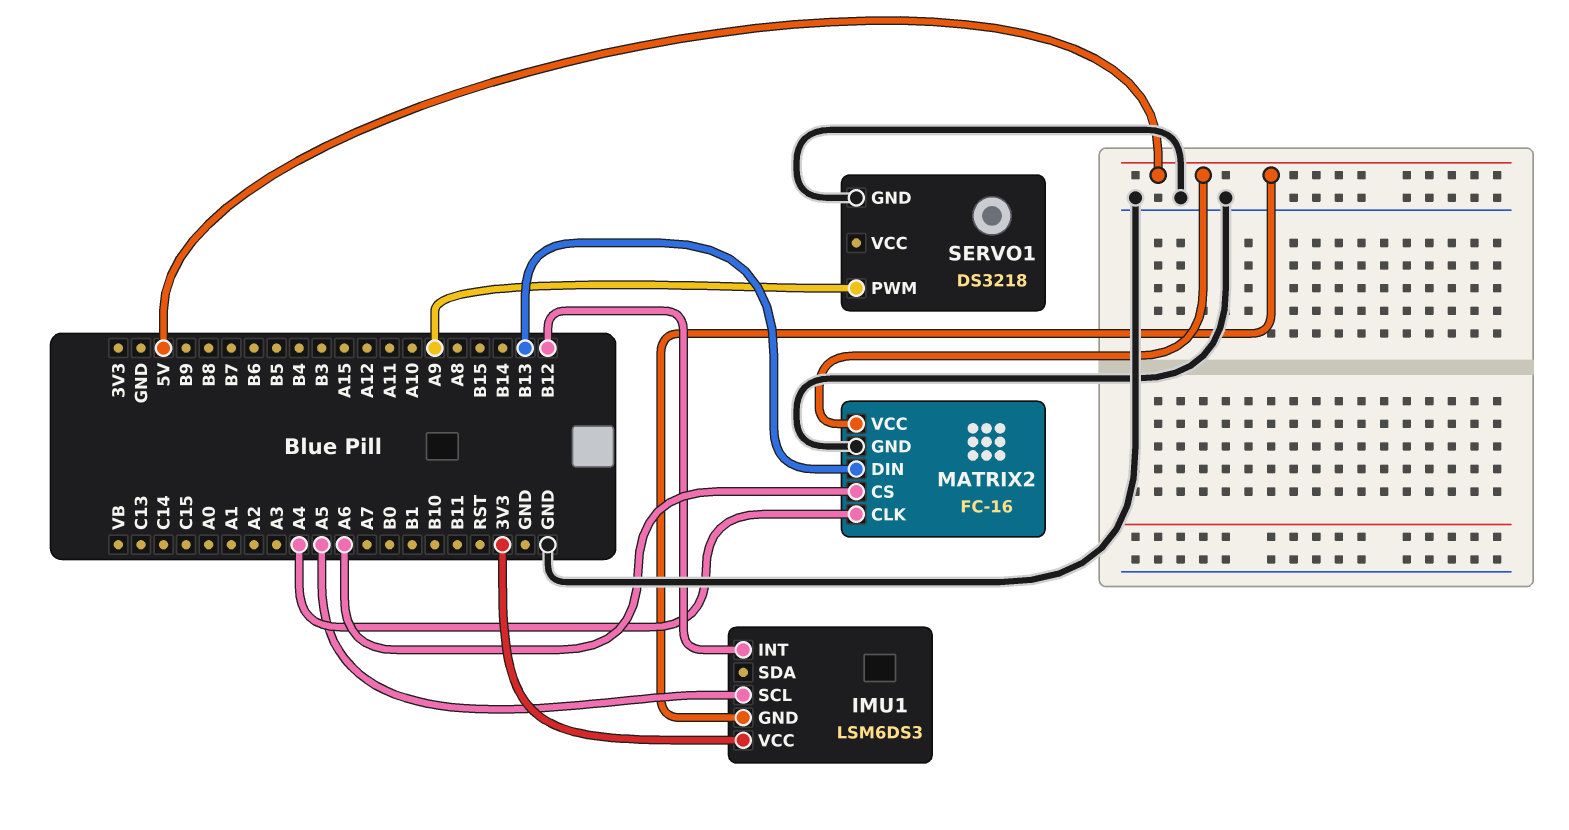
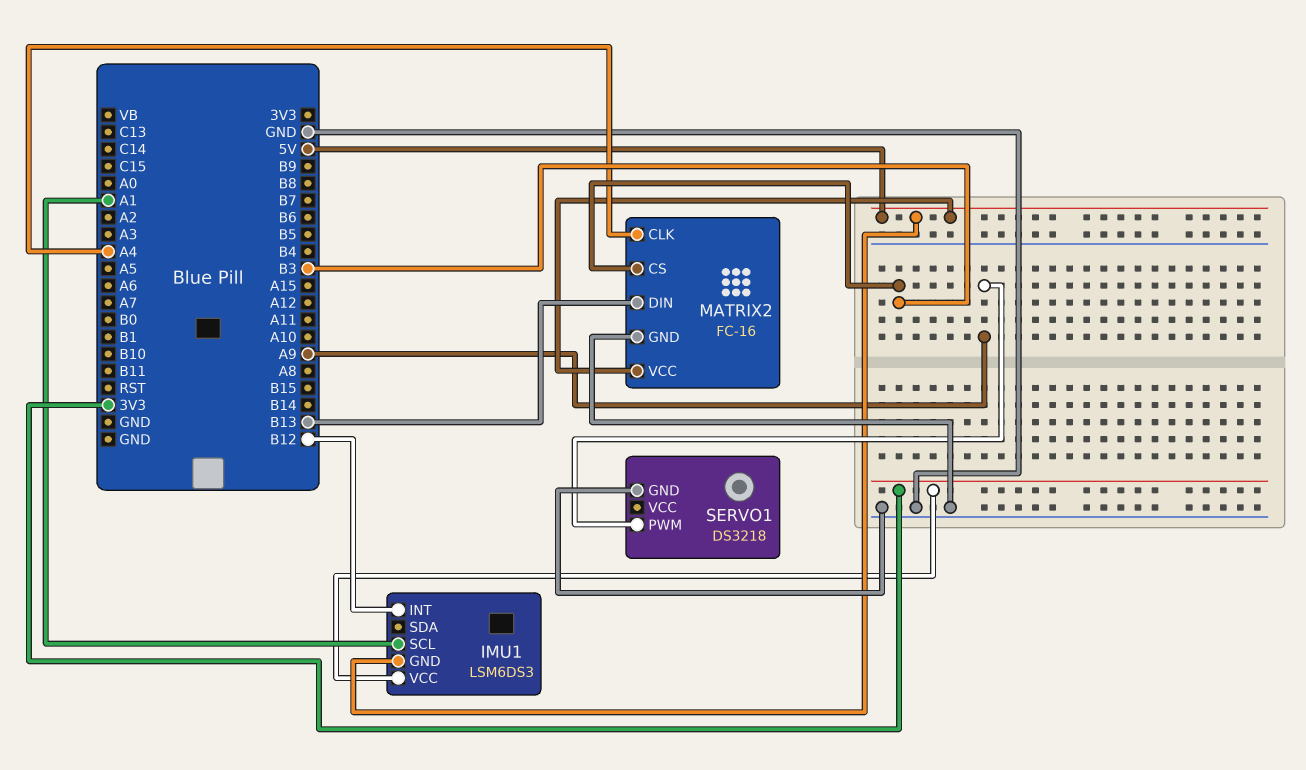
IMU1 pin SCL: A5 -> A1
MATRIX2 pin CS: A6 -> B3

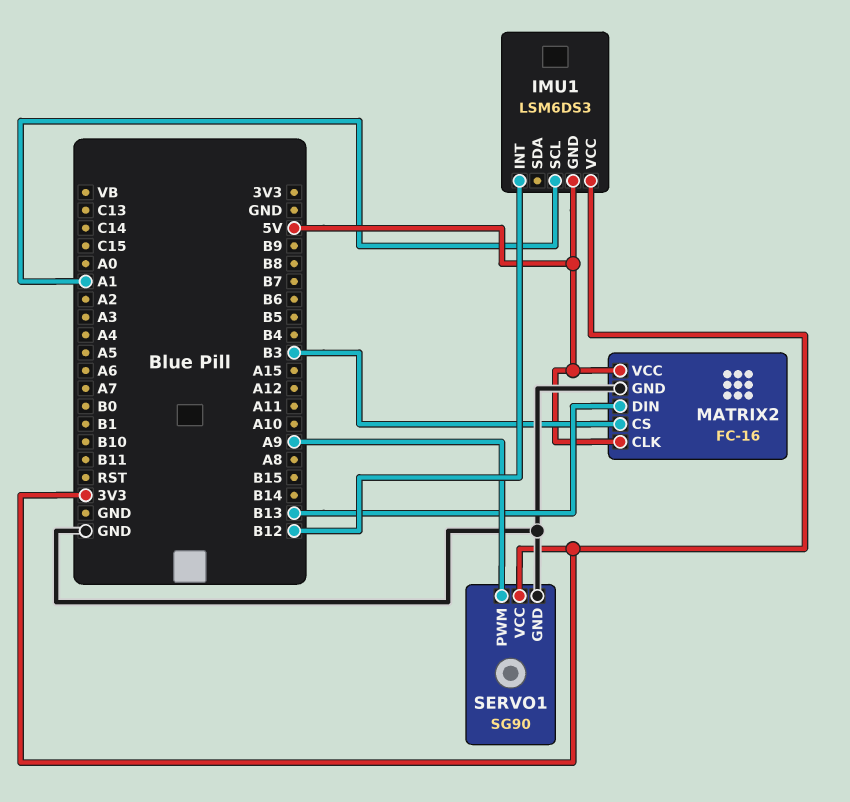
MATRIX2 pin CLK: A4 -> 5V
SERVO1: DS3218 -> SG90
SERVO1 pin VCC: none -> 3V3

